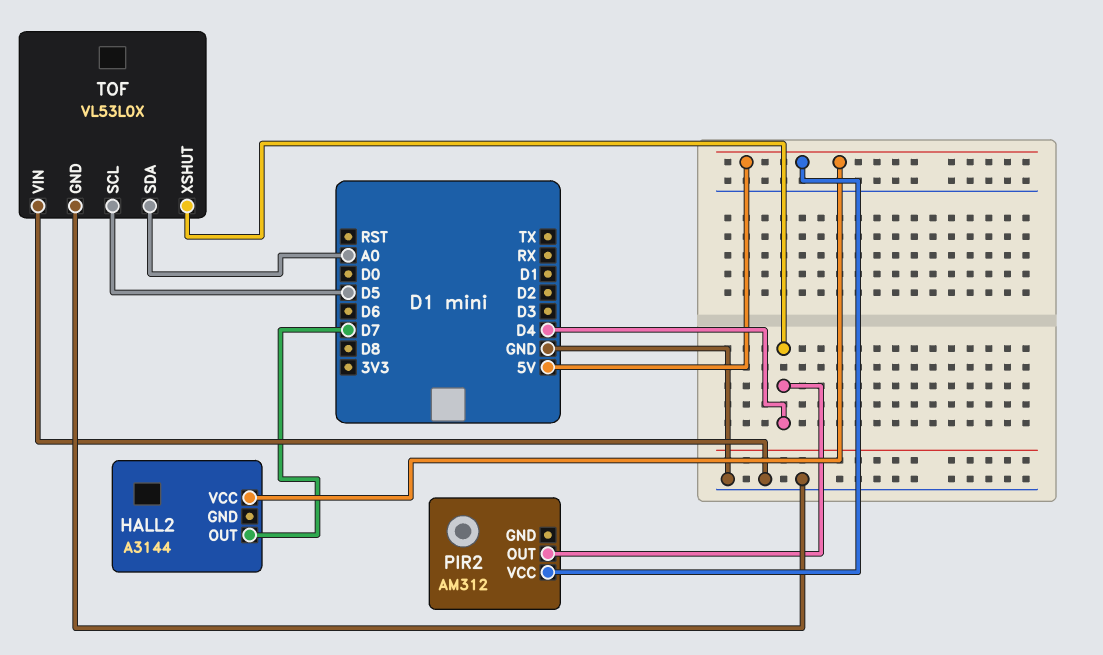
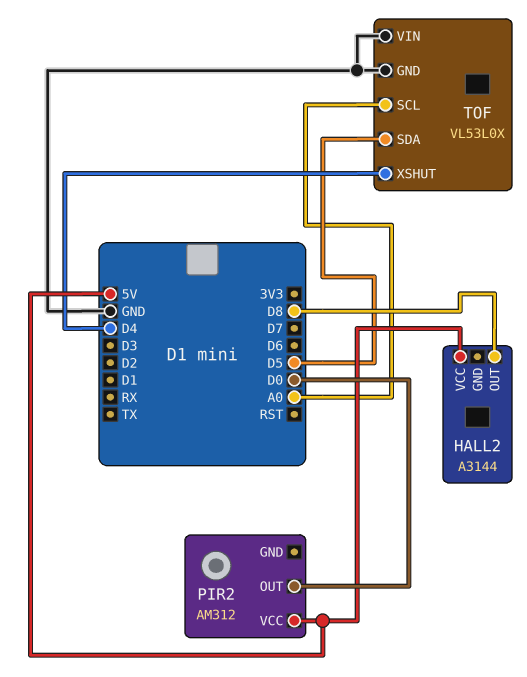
HALL2 pin OUT: D7 -> D8
PIR2 pin OUT: D4 -> D0
TOF pin SCL: D5 -> A0
TOF pin SDA: A0 -> D5

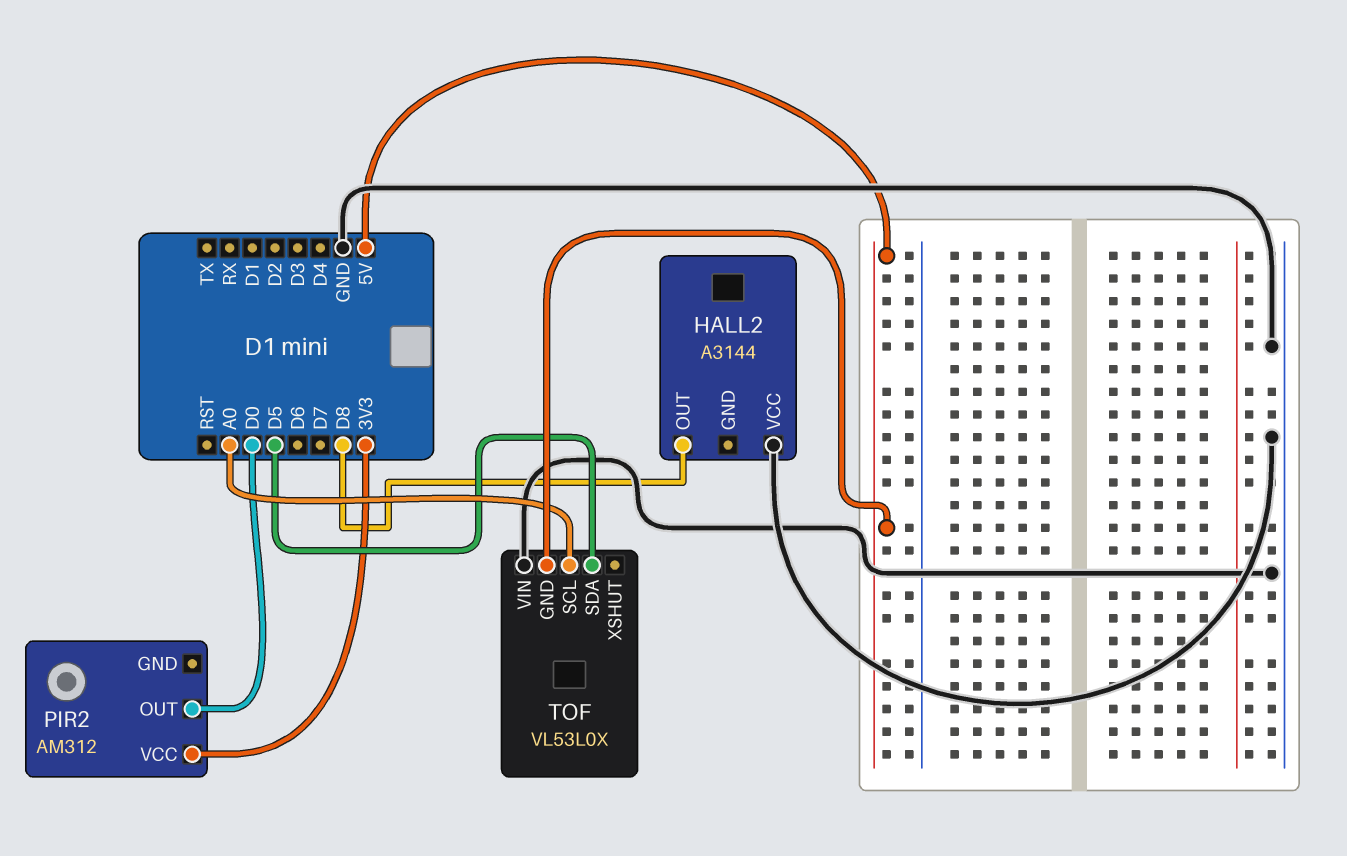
HALL2 pin VCC: 5V -> GND
PIR2 pin VCC: 5V -> 3V3
TOF pin GND: GND -> 5V
TOF pin XSHUT: D4 -> none

